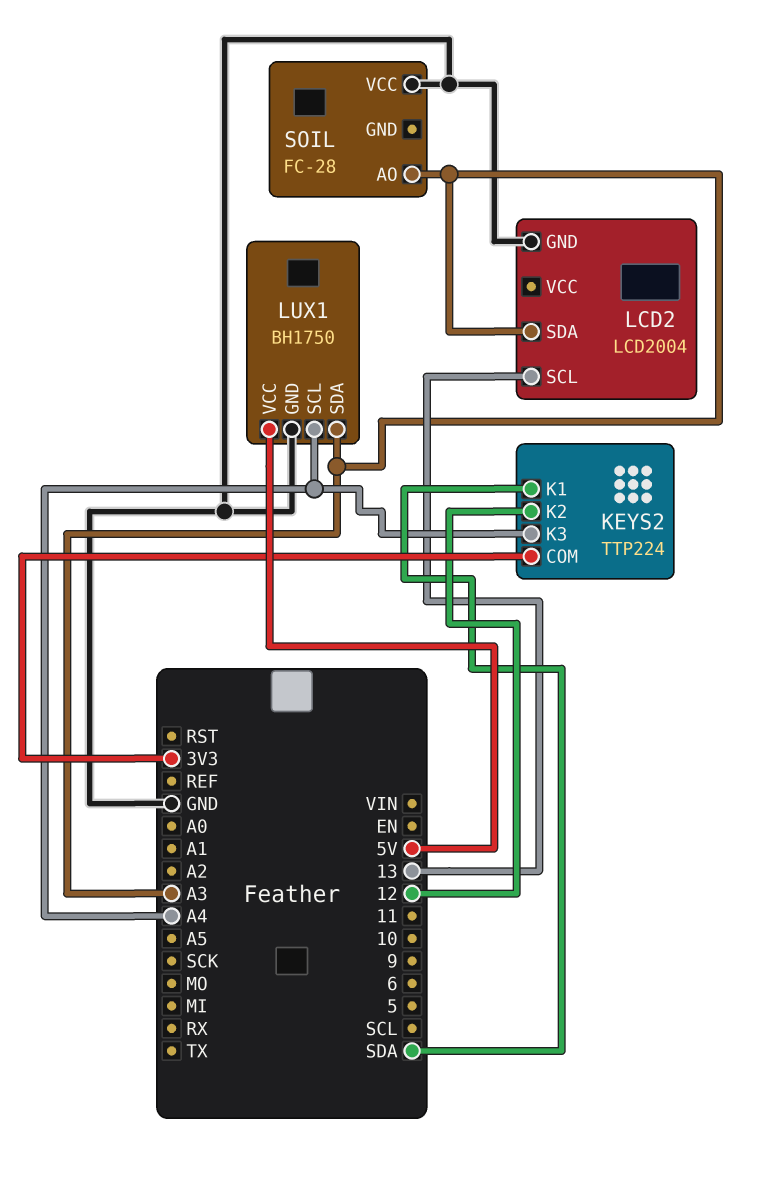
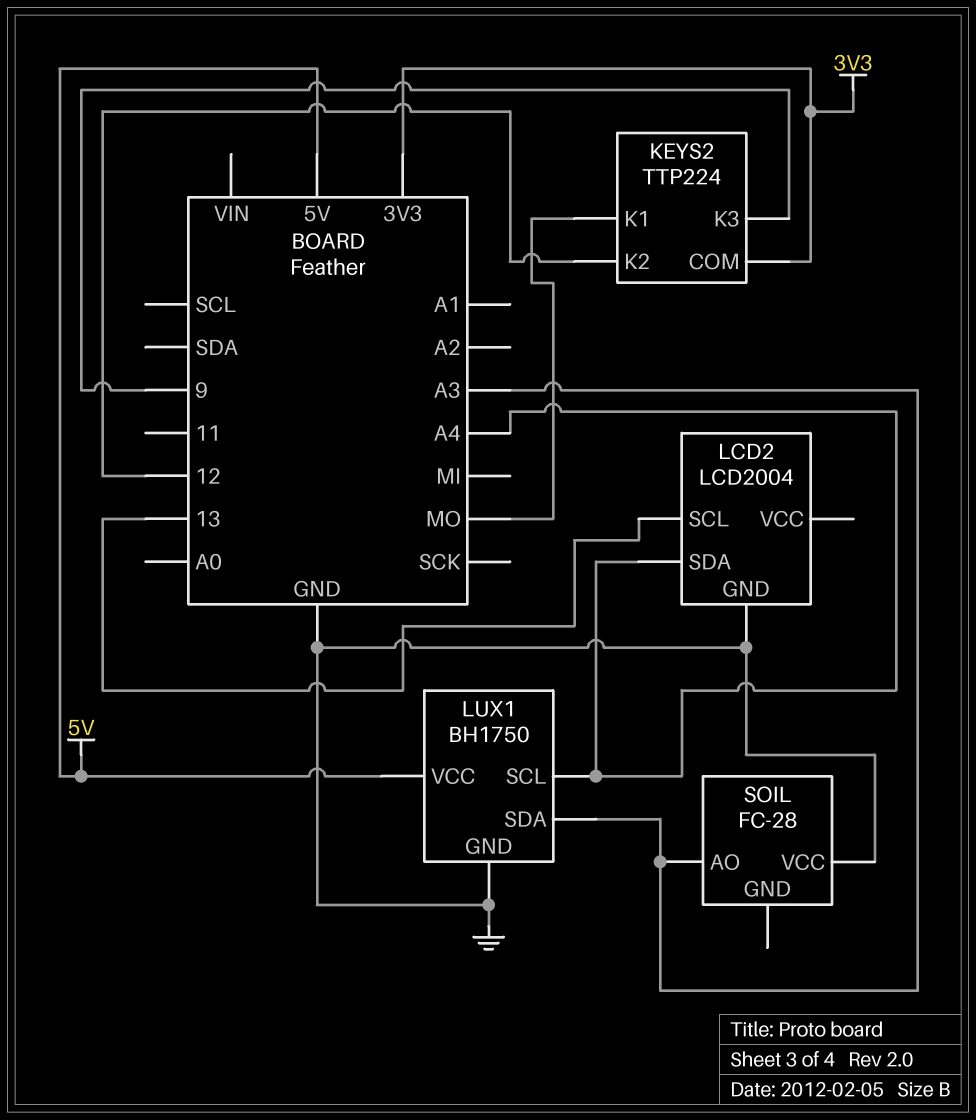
KEYS2 pin K1: SDA -> MO
KEYS2 pin K3: A4 -> 9
LCD2 pin SDA: A3 -> A4

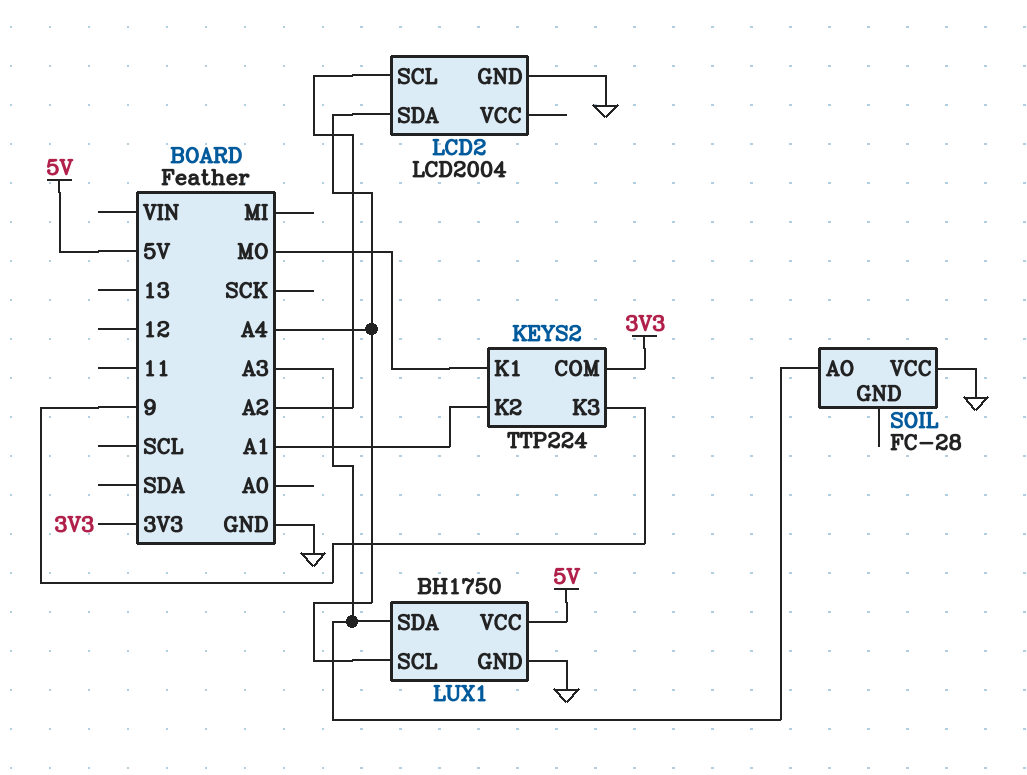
KEYS2 pin K2: 12 -> A1
LCD2 pin SCL: 13 -> A2

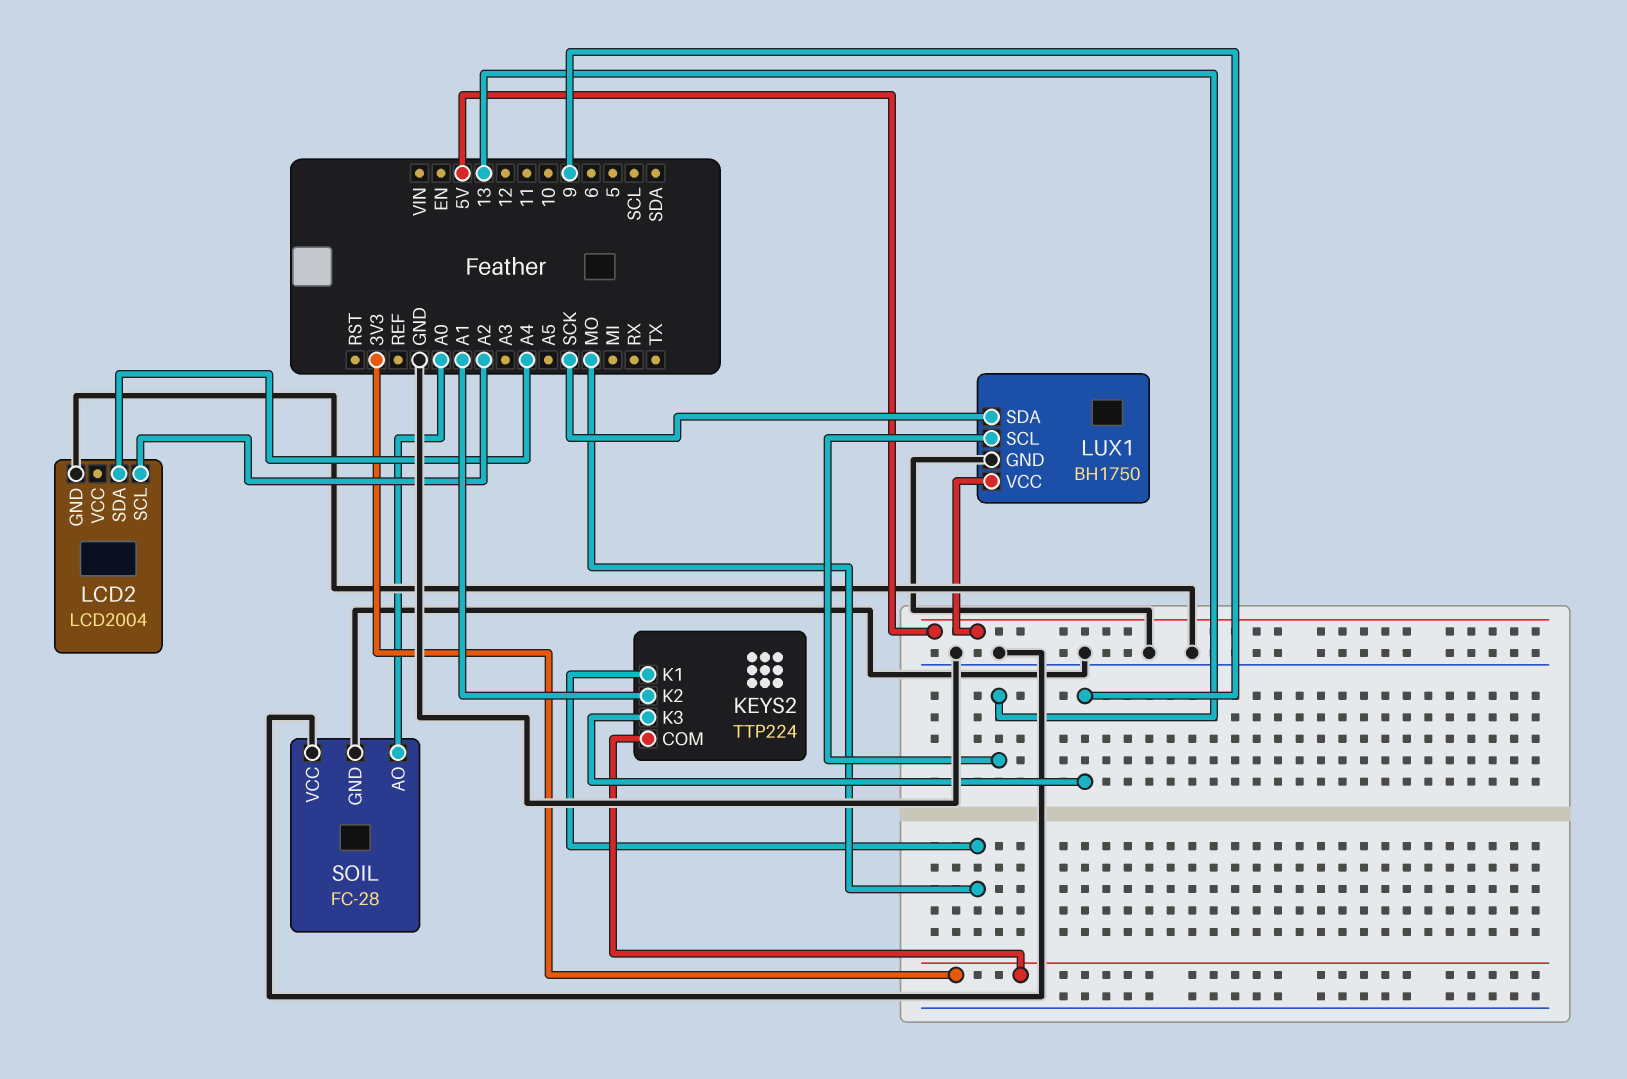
LUX1 pin SCL: A4 -> 13
LUX1 pin SDA: A3 -> SCK
SOIL pin AO: A3 -> A0
SOIL pin GND: none -> GND

